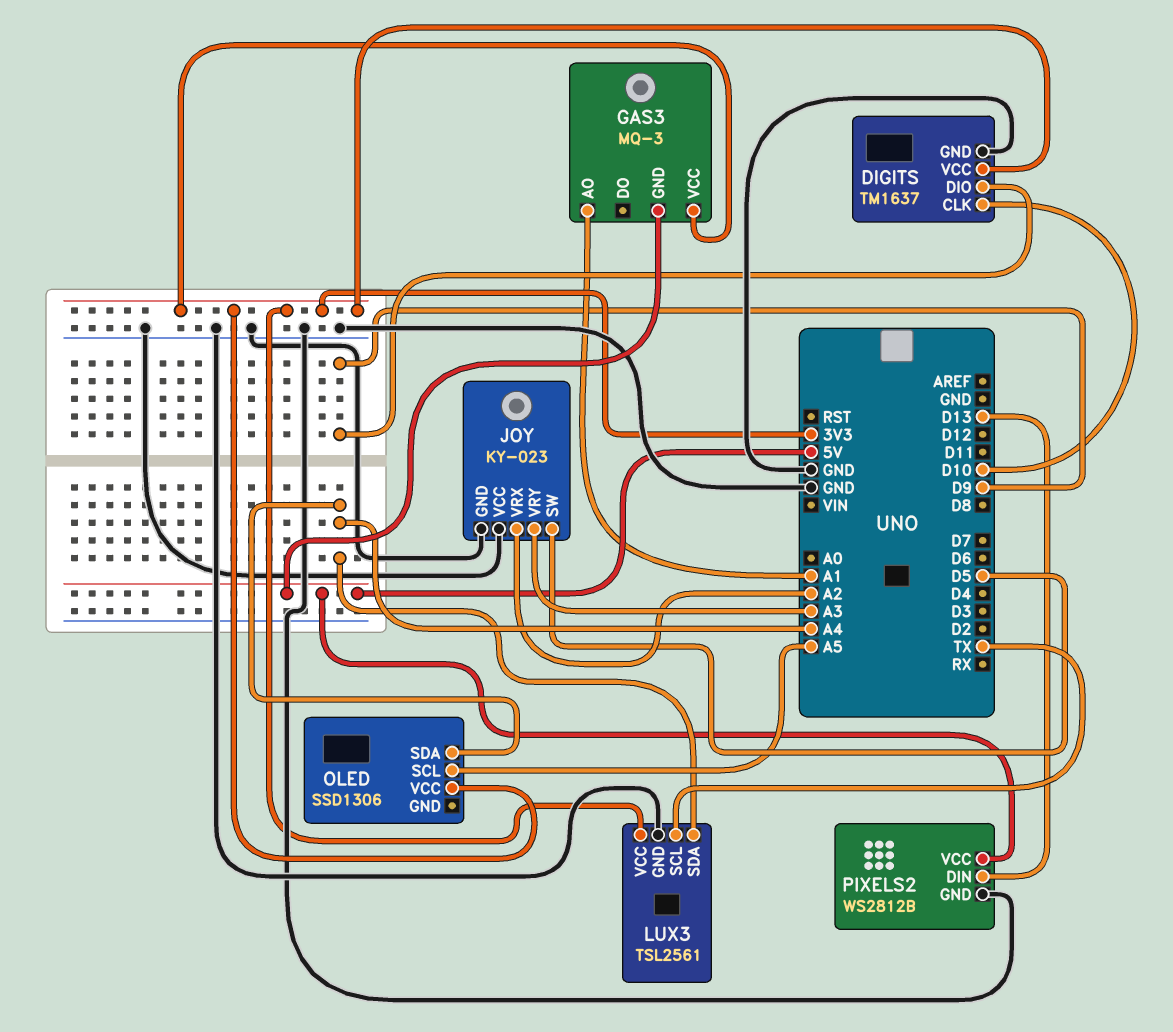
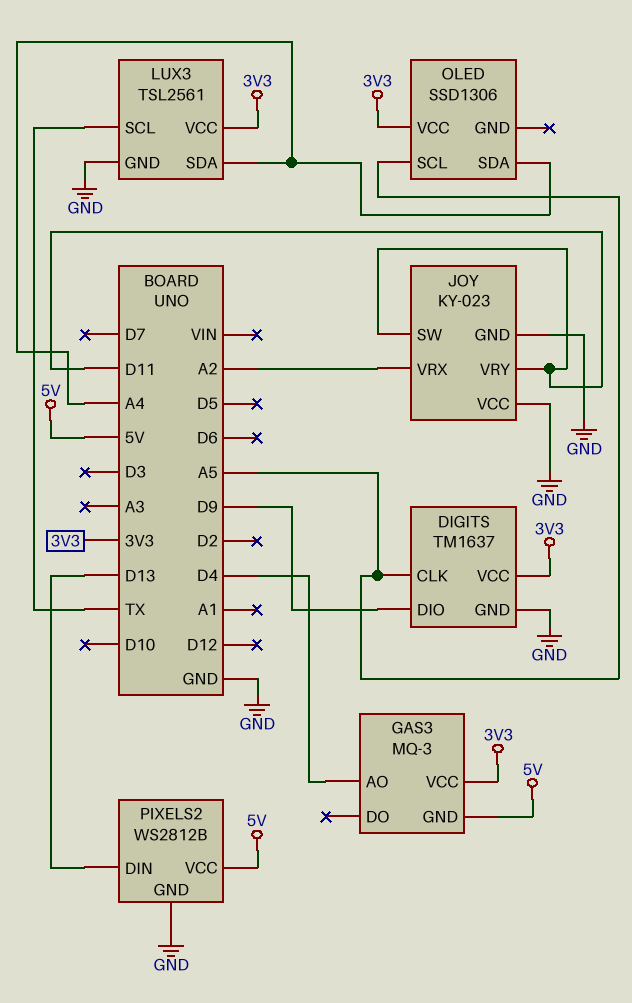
DIGITS pin CLK: D10 -> A5
GAS3 pin AO: A1 -> D4
JOY pin SW: D5 -> D11
JOY pin VRY: A3 -> D11

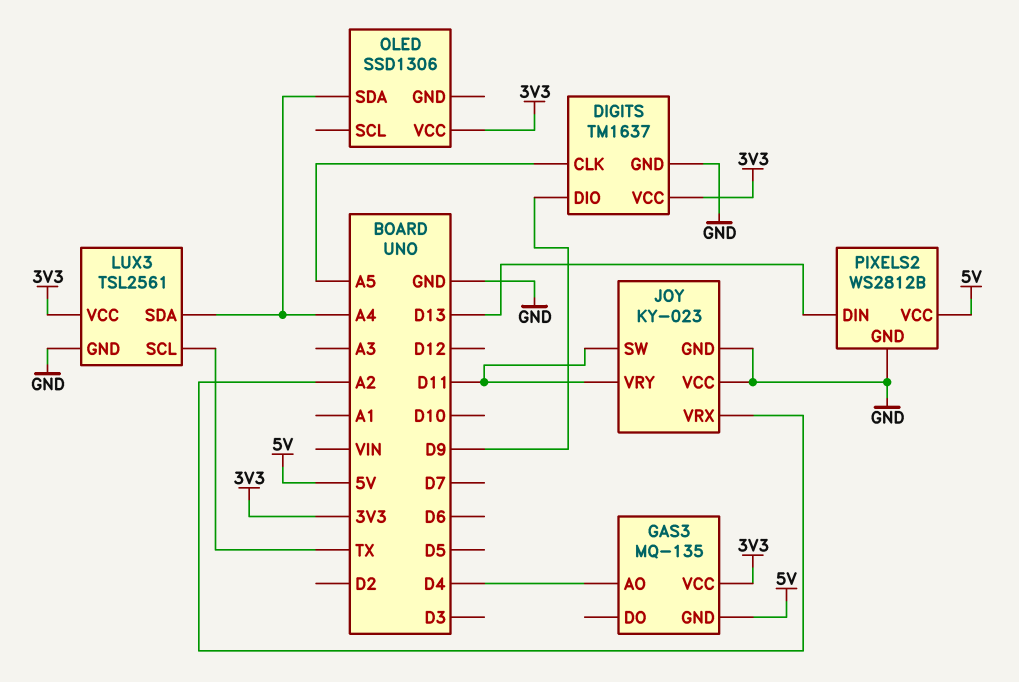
GAS3: MQ-3 -> MQ-135
OLED pin SCL: A5 -> none

